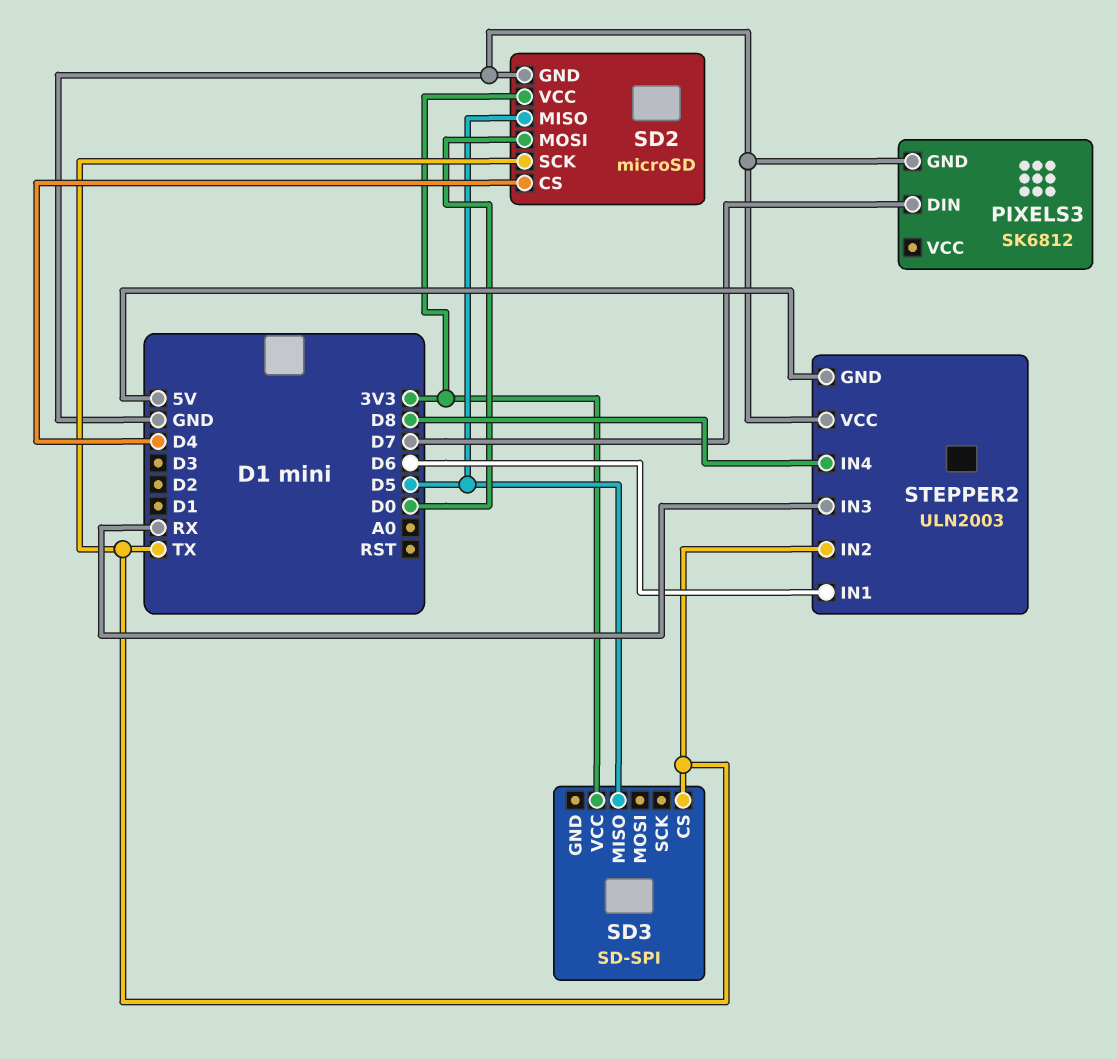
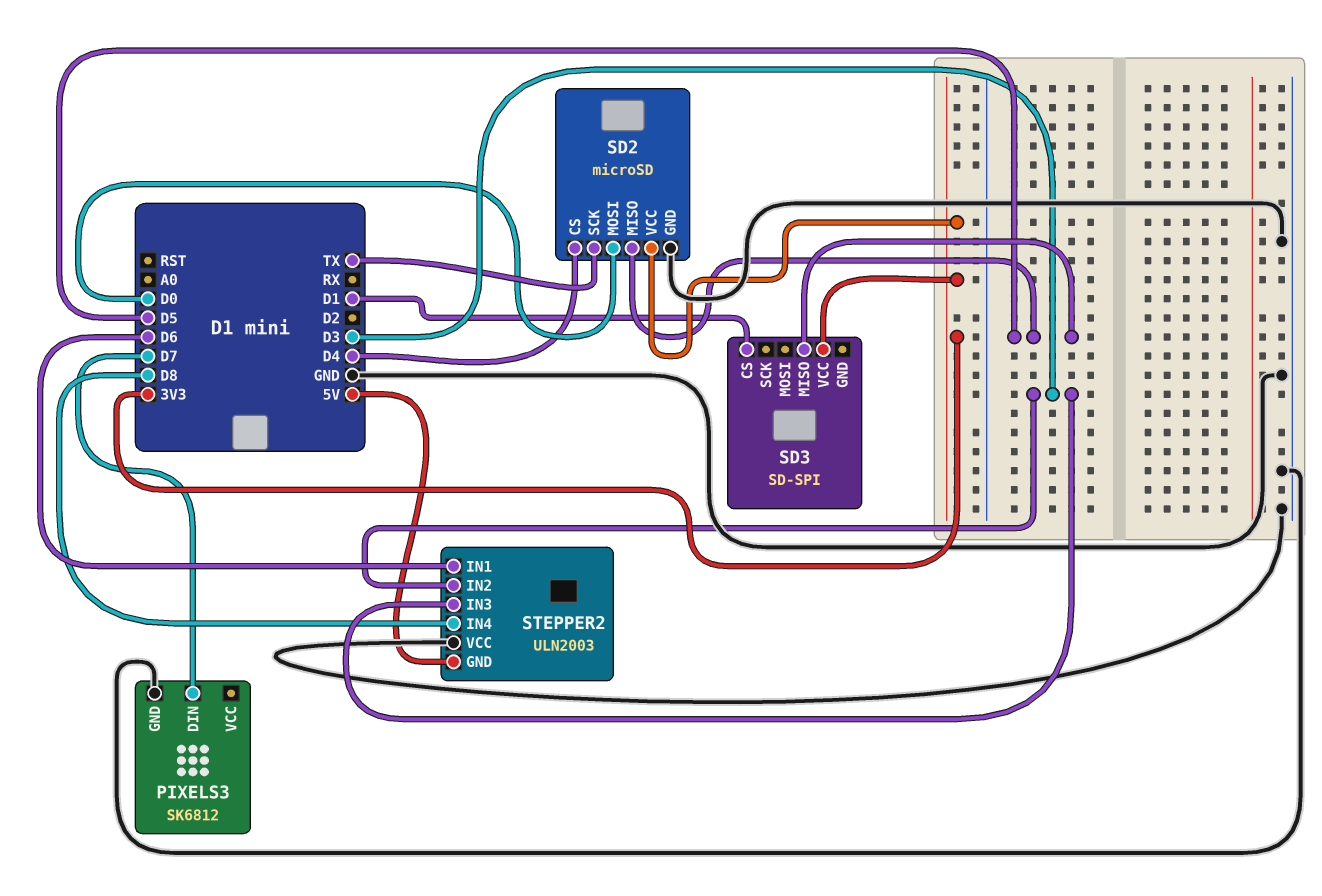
SD3 pin CS: TX -> D1
STEPPER2 pin IN2: TX -> D3
STEPPER2 pin IN3: RX -> D3

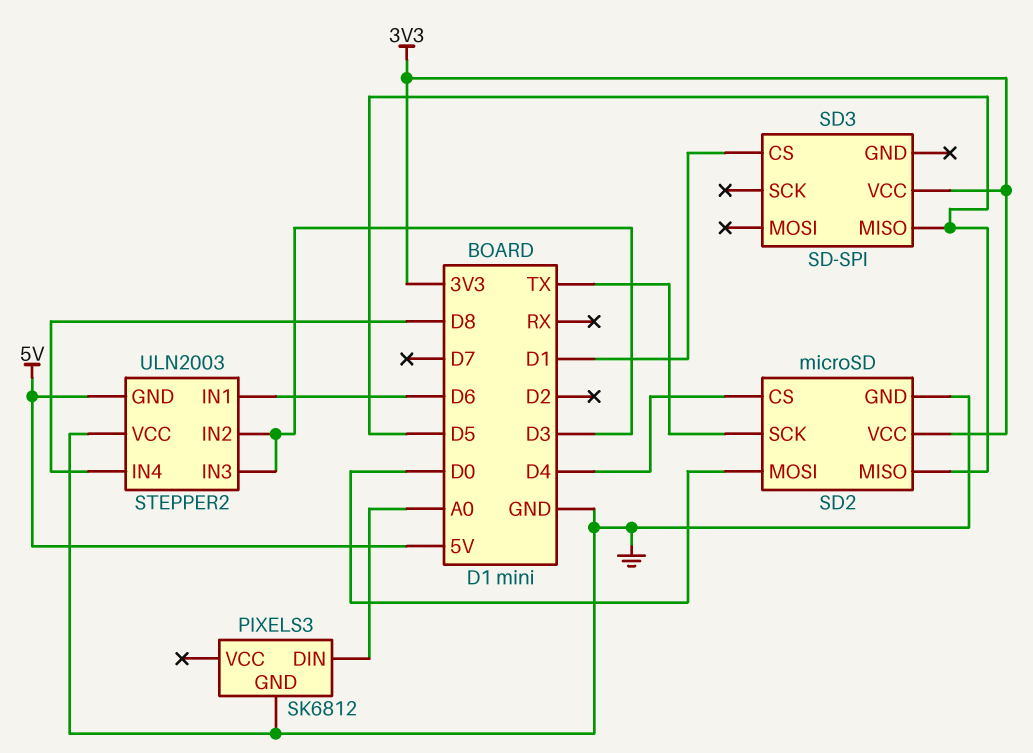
PIXELS3 pin DIN: D7 -> A0

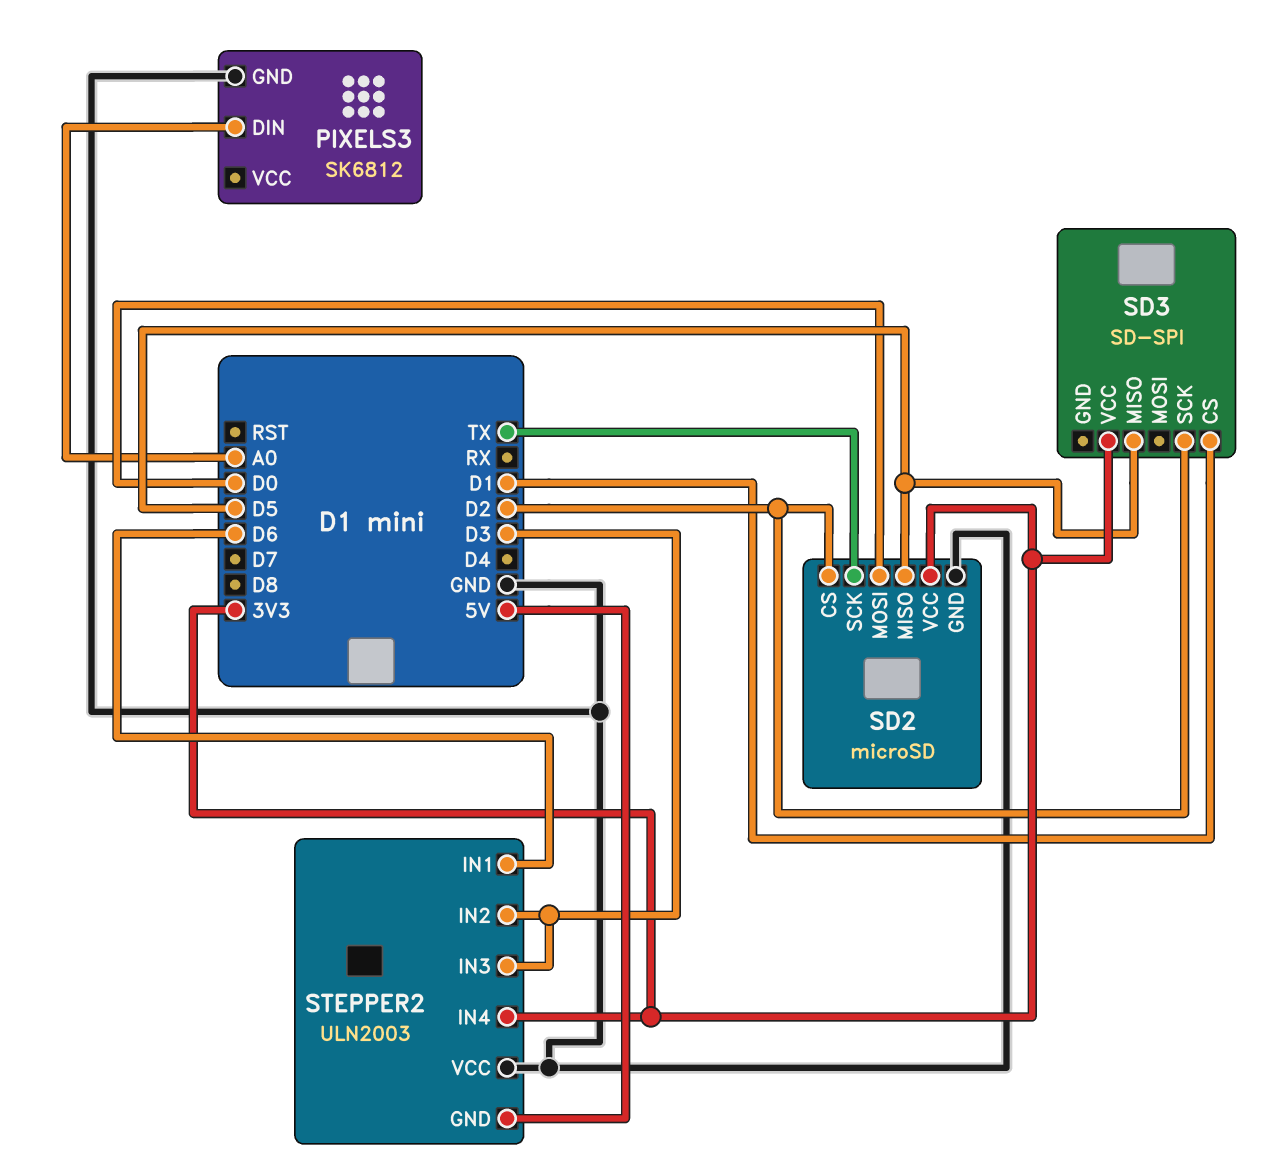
SD2 pin CS: D4 -> D2
SD3 pin SCK: none -> D2
STEPPER2 pin IN4: D8 -> 3V3

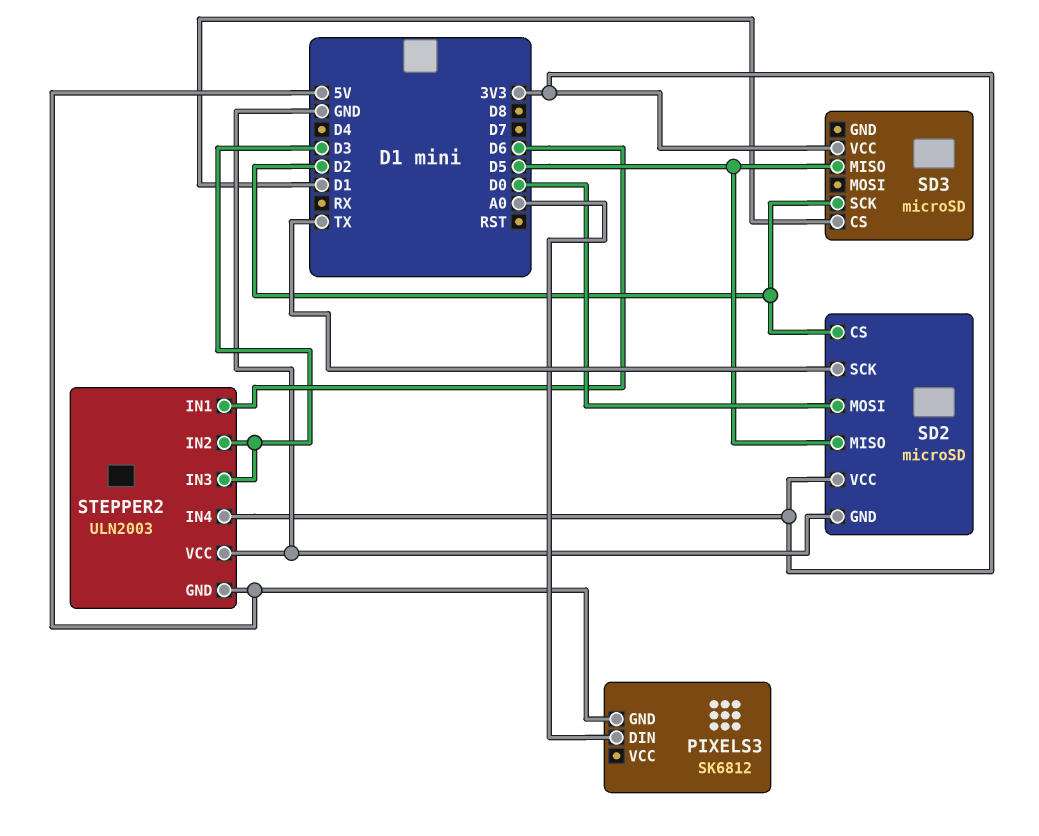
PIXELS3 pin GND: GND -> 5V
SD3: SD-SPI -> microSD

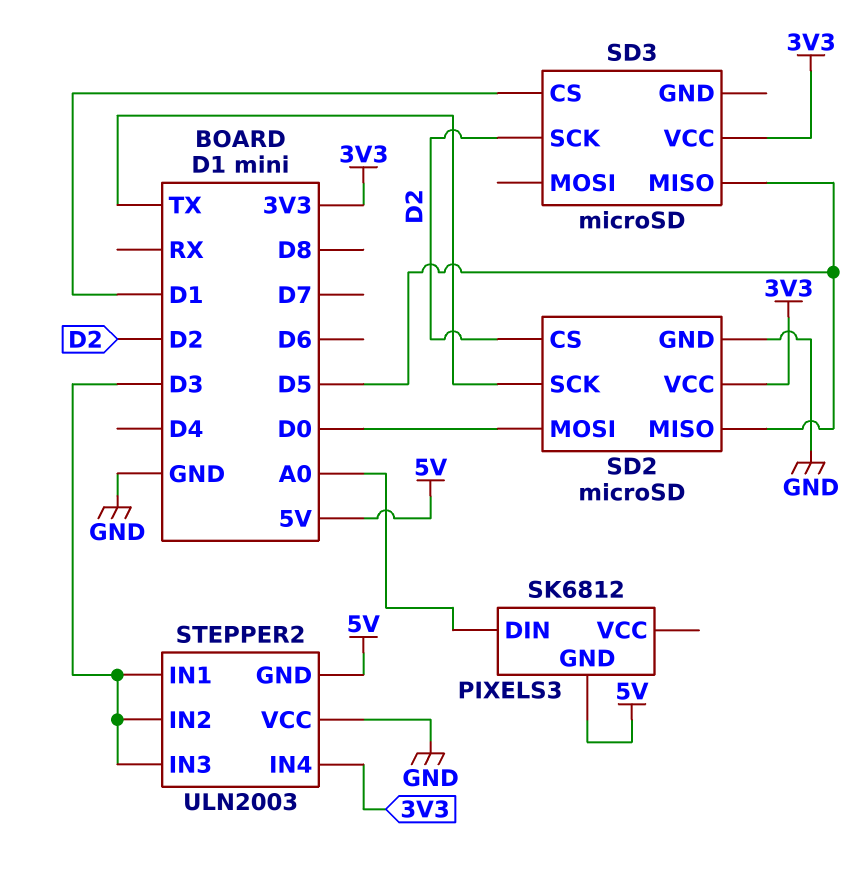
STEPPER2 pin IN1: D6 -> D3

